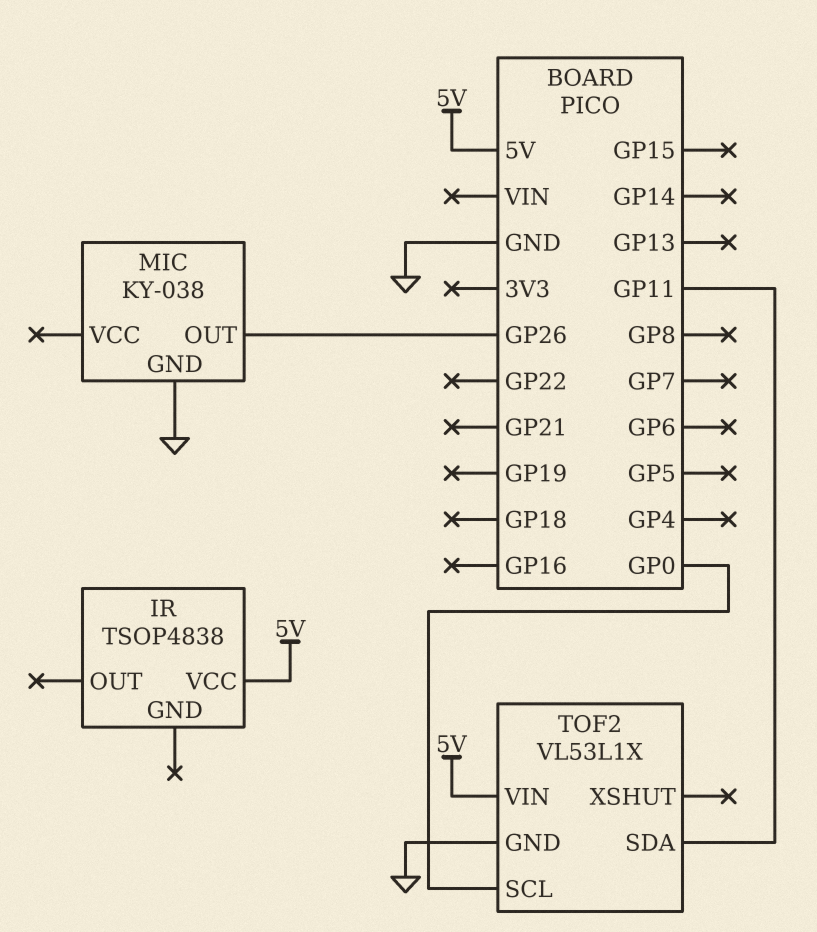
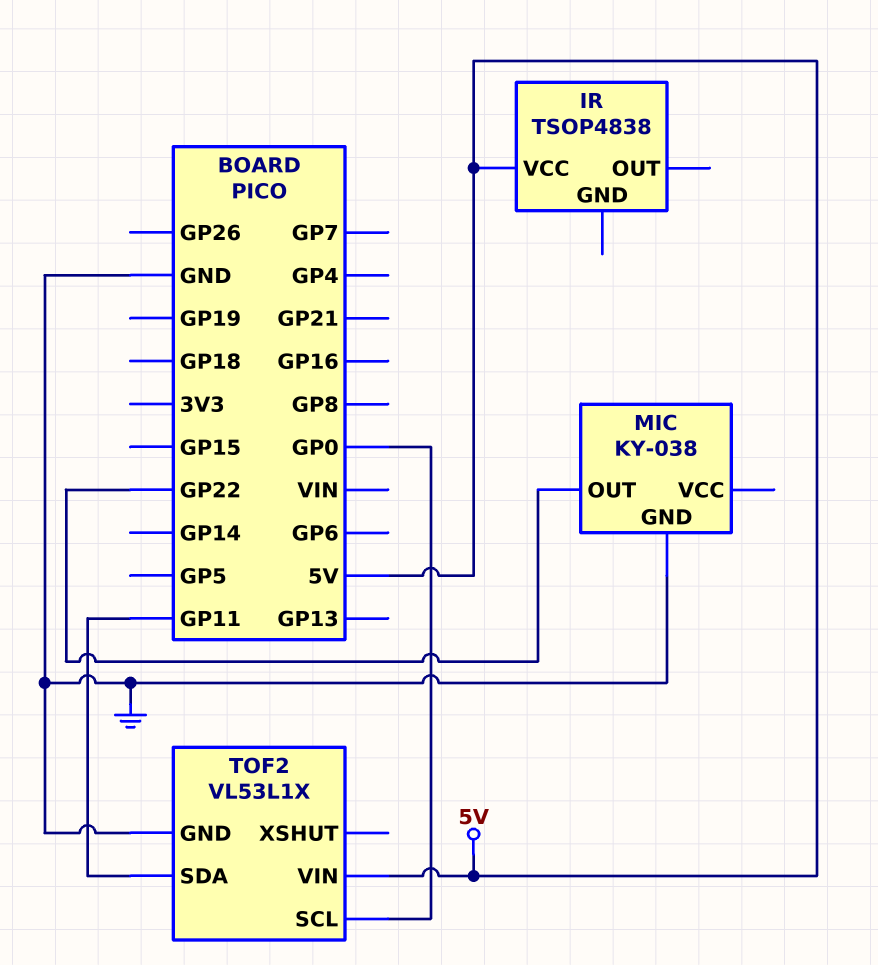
MIC pin OUT: GP26 -> GP22

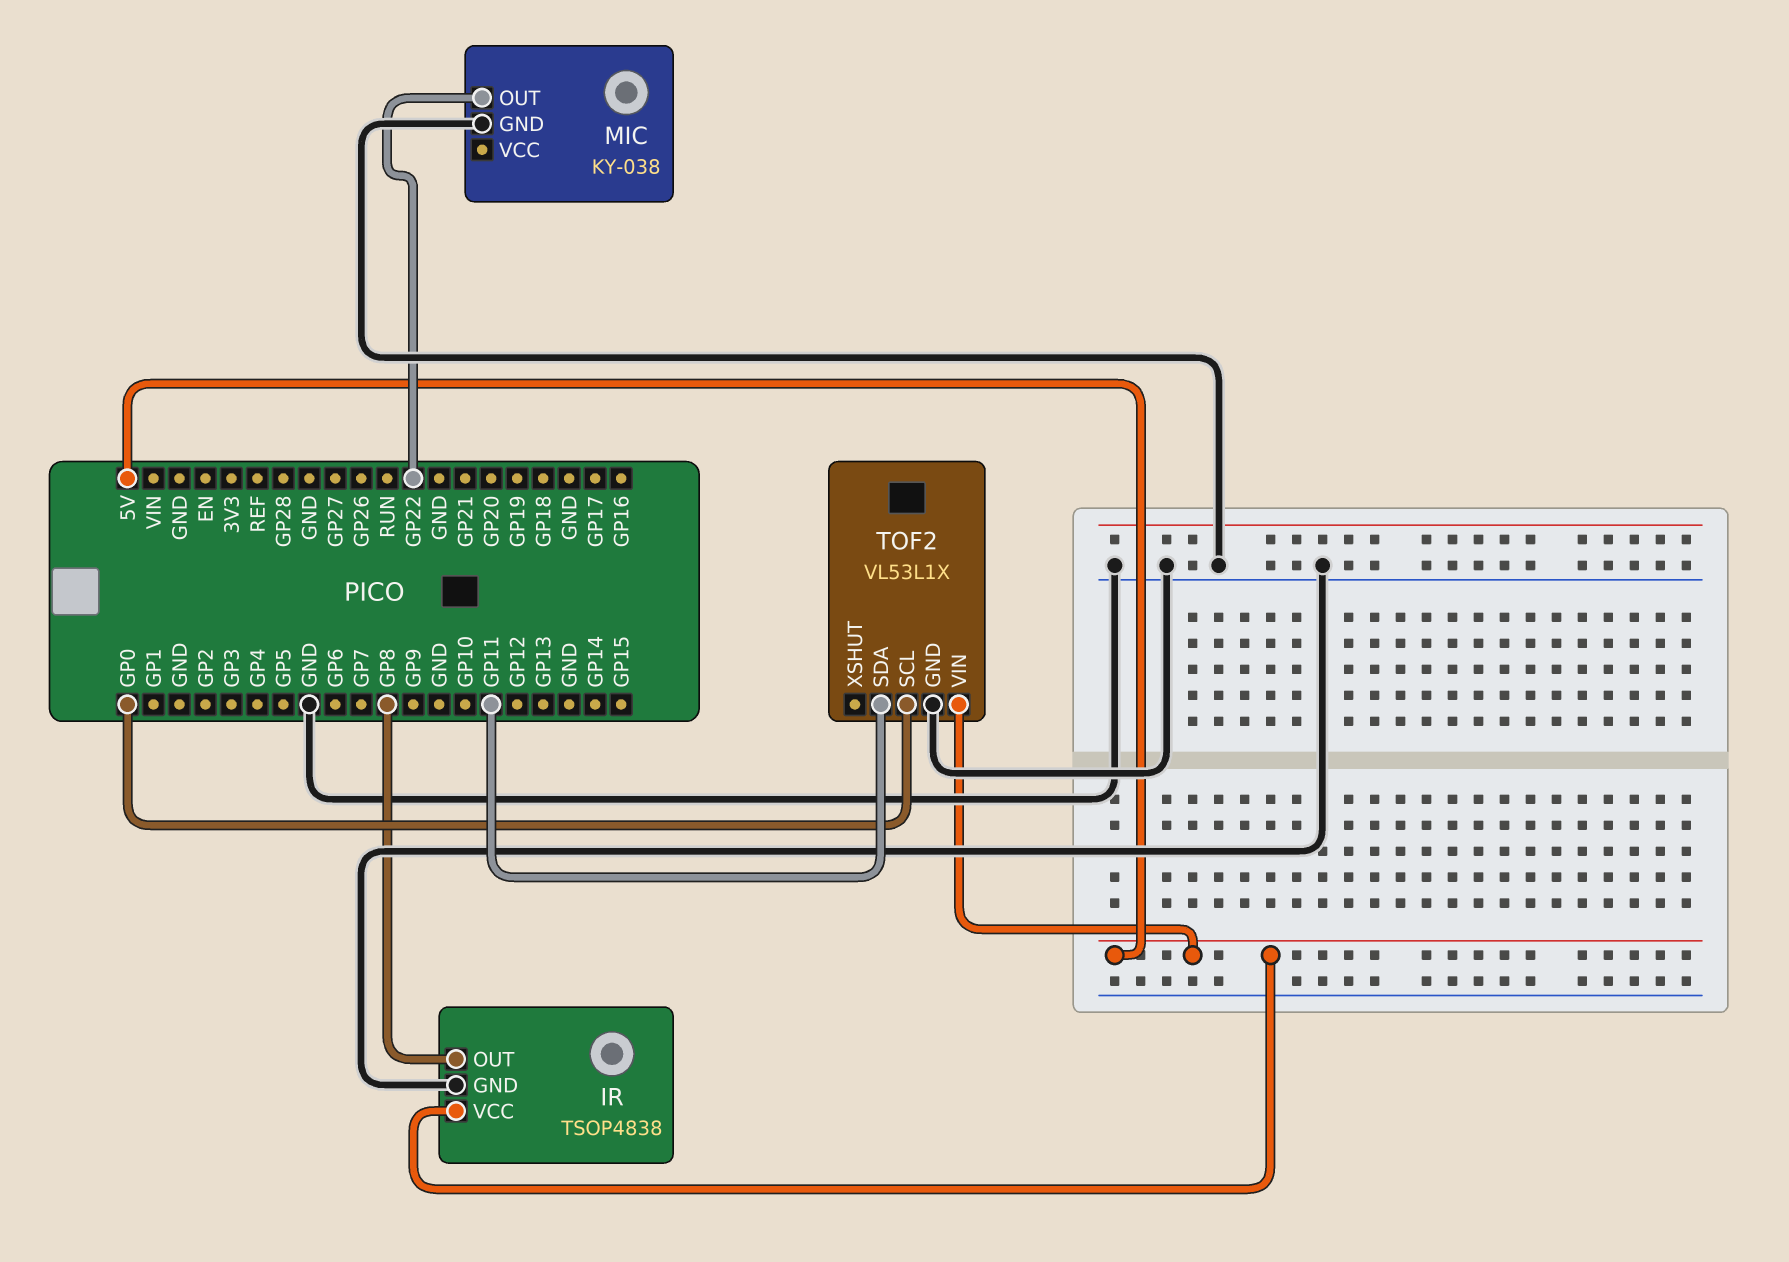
IR pin GND: none -> GND
IR pin OUT: none -> GP8

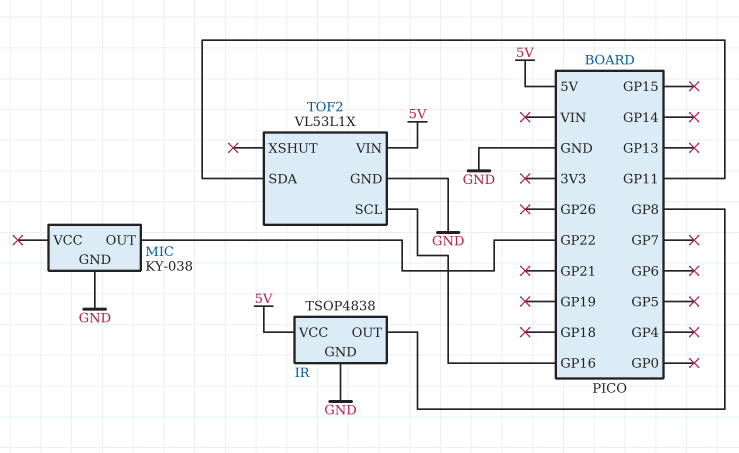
TOF2 pin SCL: GP0 -> GP16

